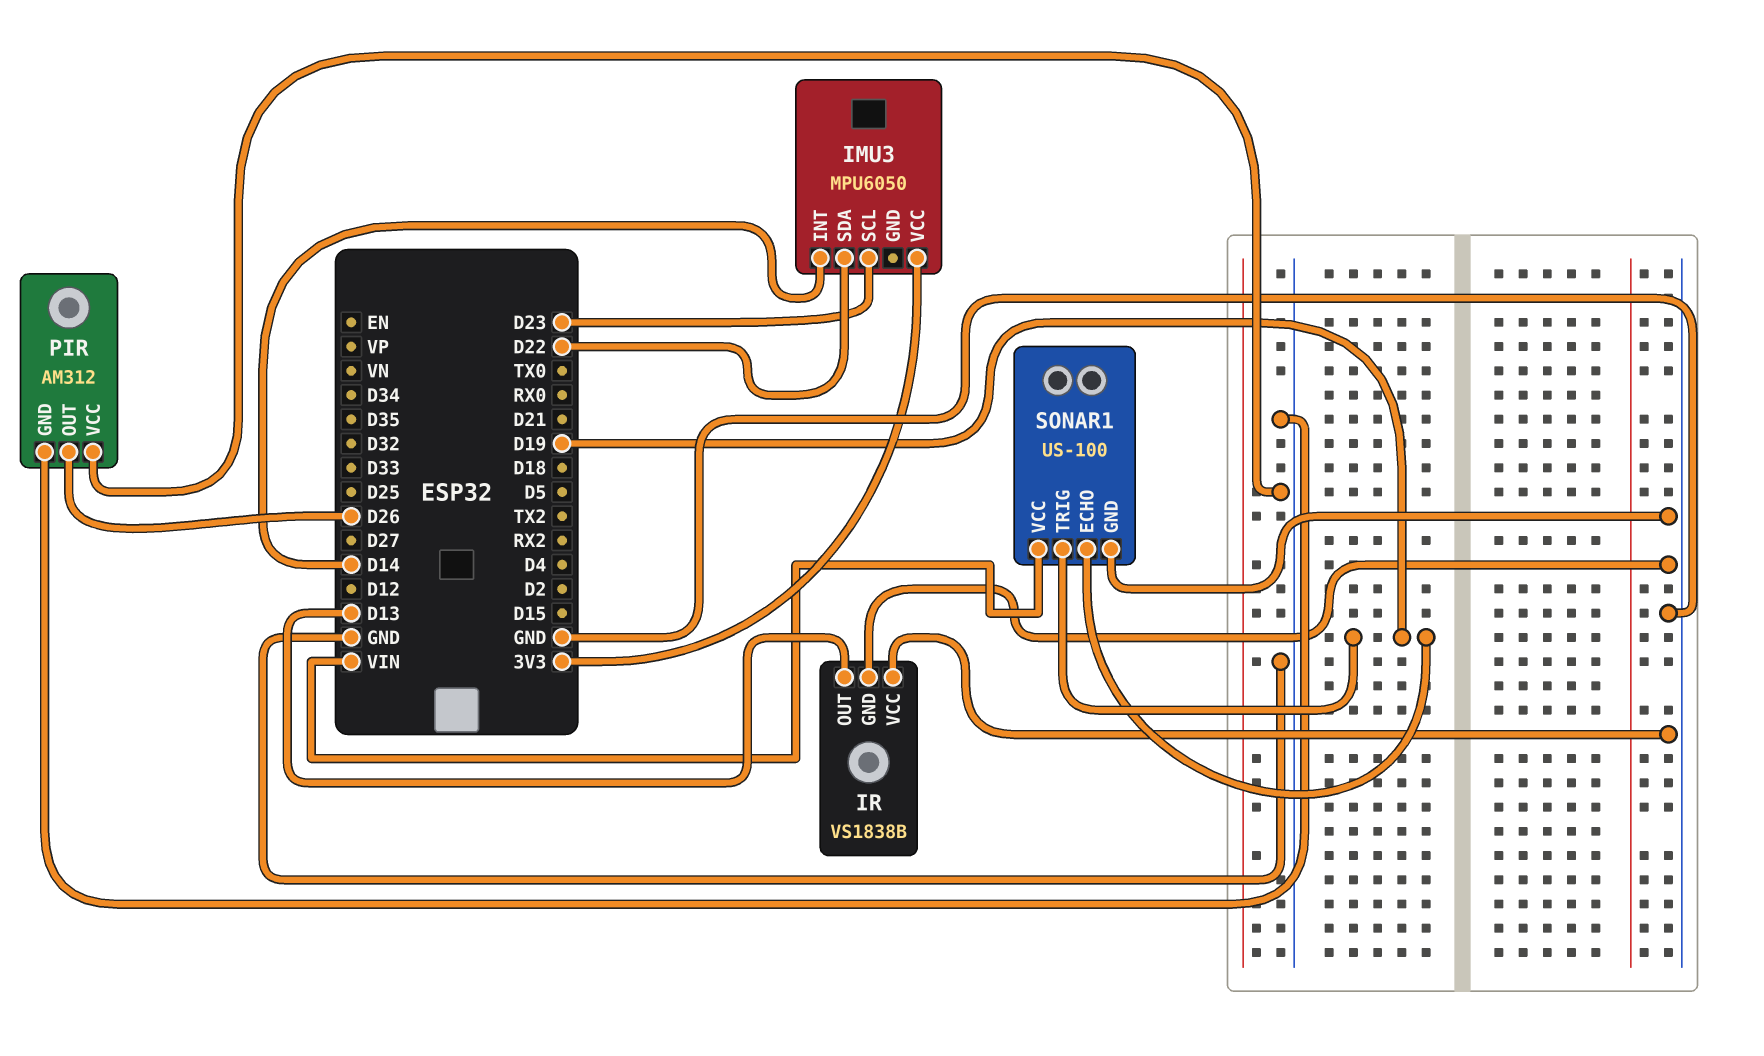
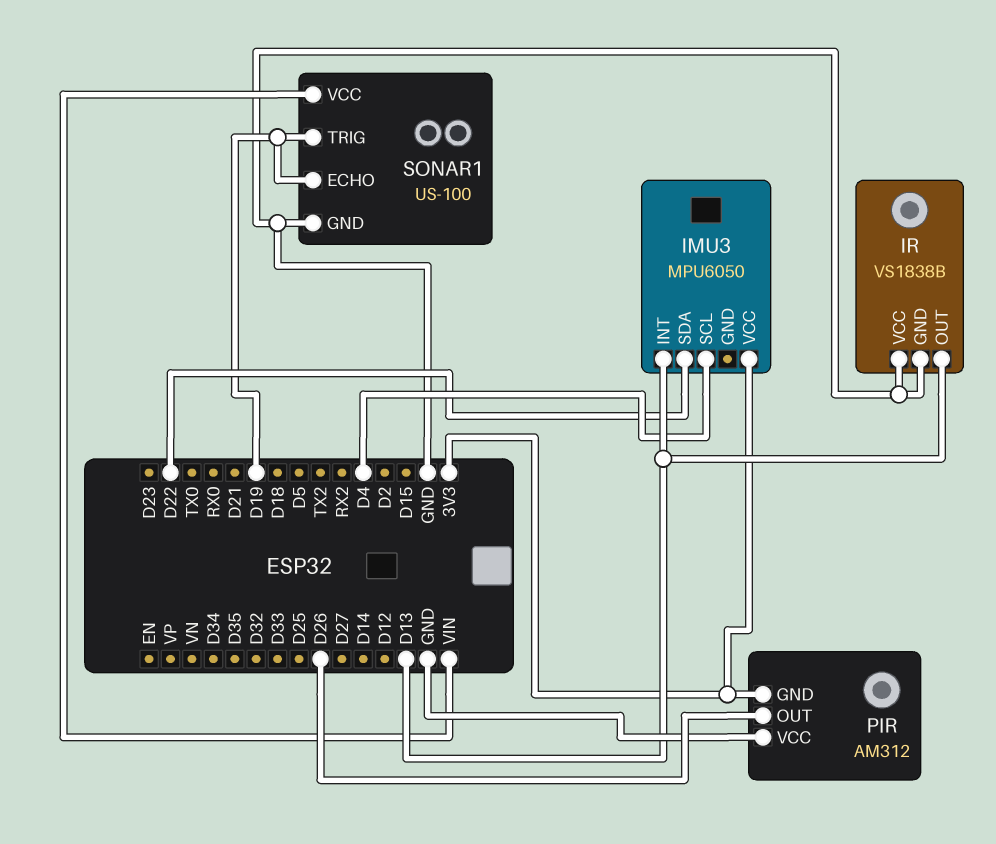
IMU3 pin INT: D14 -> D13
IMU3 pin SCL: D23 -> D4
PIR pin GND: GND -> 3V3

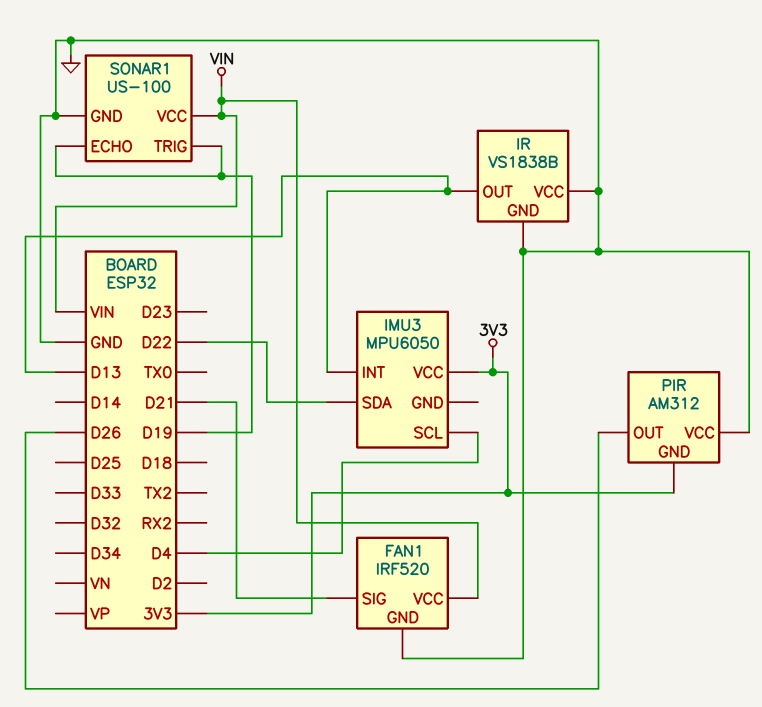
FAN1: none -> IRF520
FAN1 pin GND: none -> GND
FAN1 pin SIG: none -> D21
FAN1 pin VCC: none -> VIN

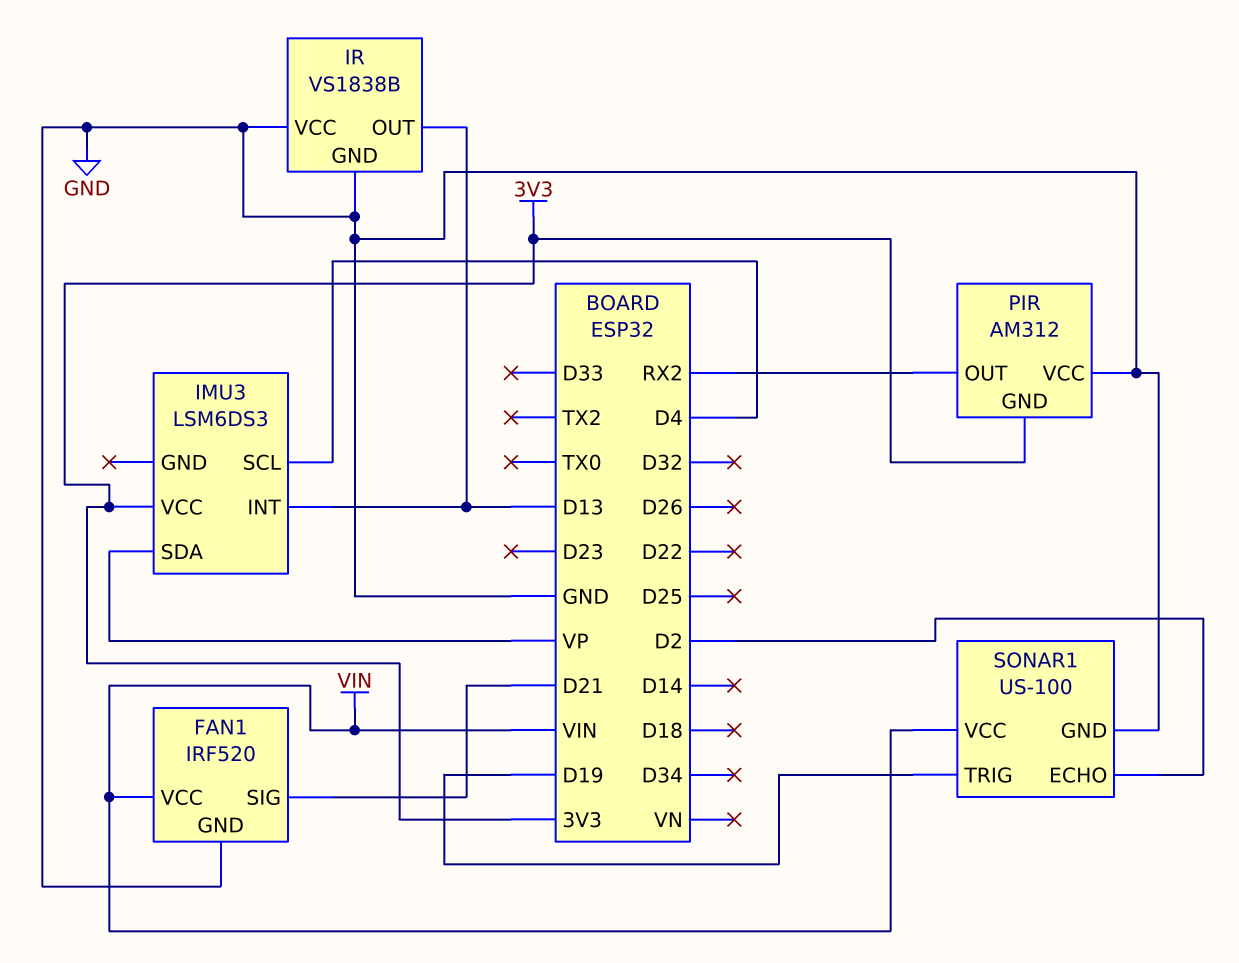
IMU3: MPU6050 -> LSM6DS3
IMU3 pin SDA: D22 -> VP
PIR pin OUT: D26 -> RX2
SONAR1 pin ECHO: D19 -> D2

